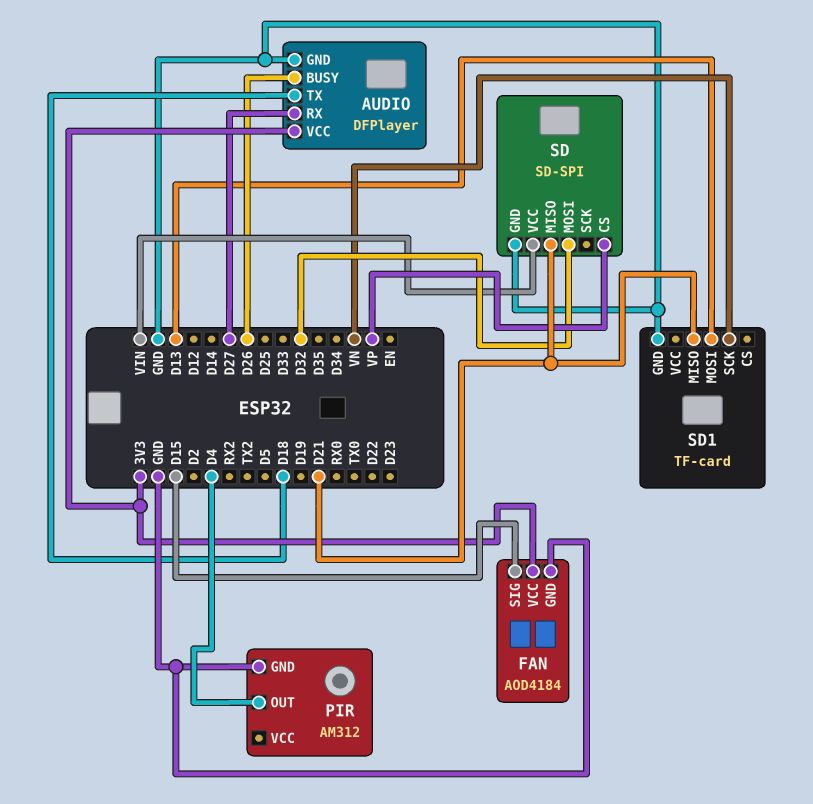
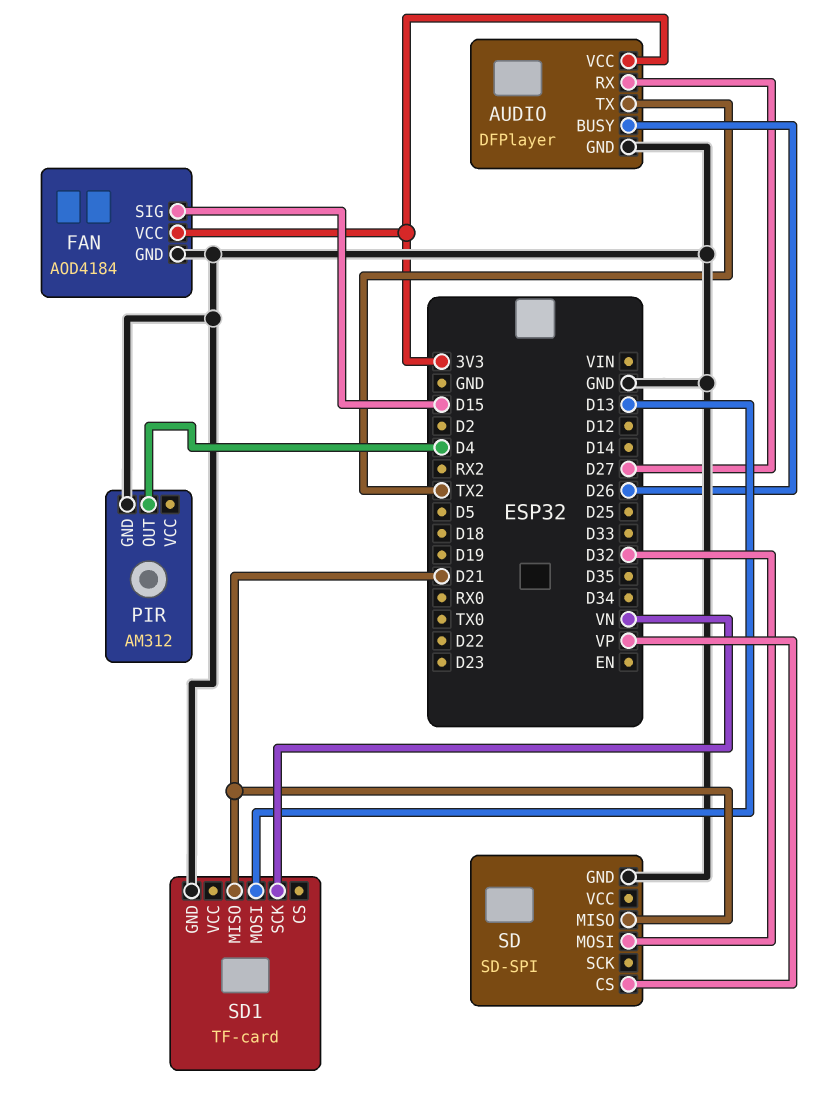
AUDIO pin TX: D18 -> TX2
SD pin VCC: VIN -> none

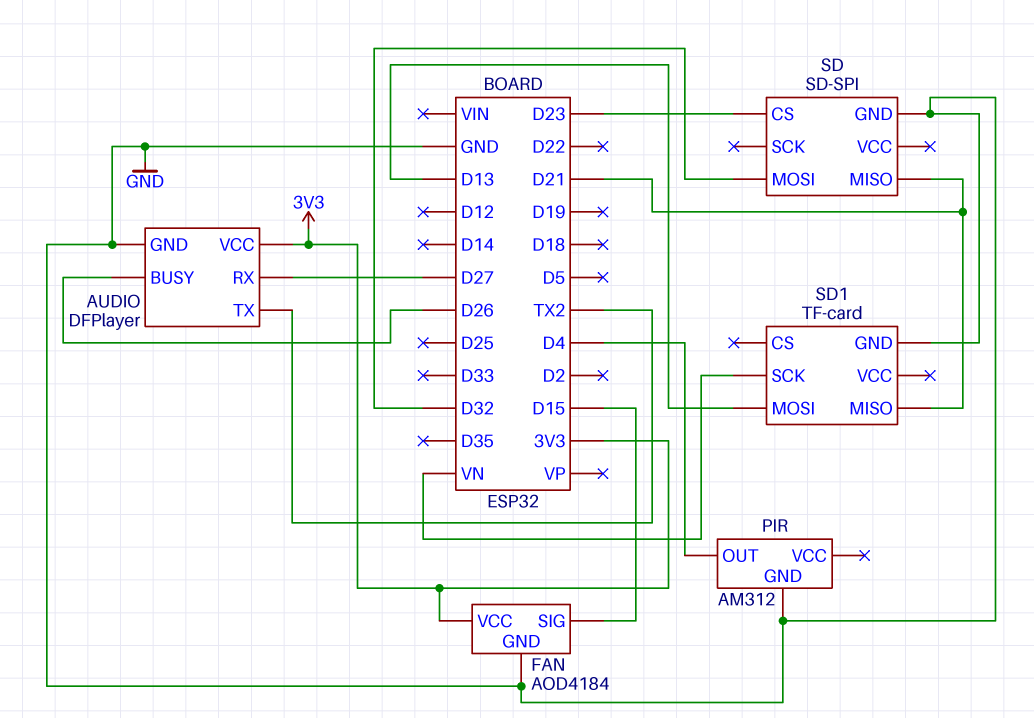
SD pin CS: VP -> D23

